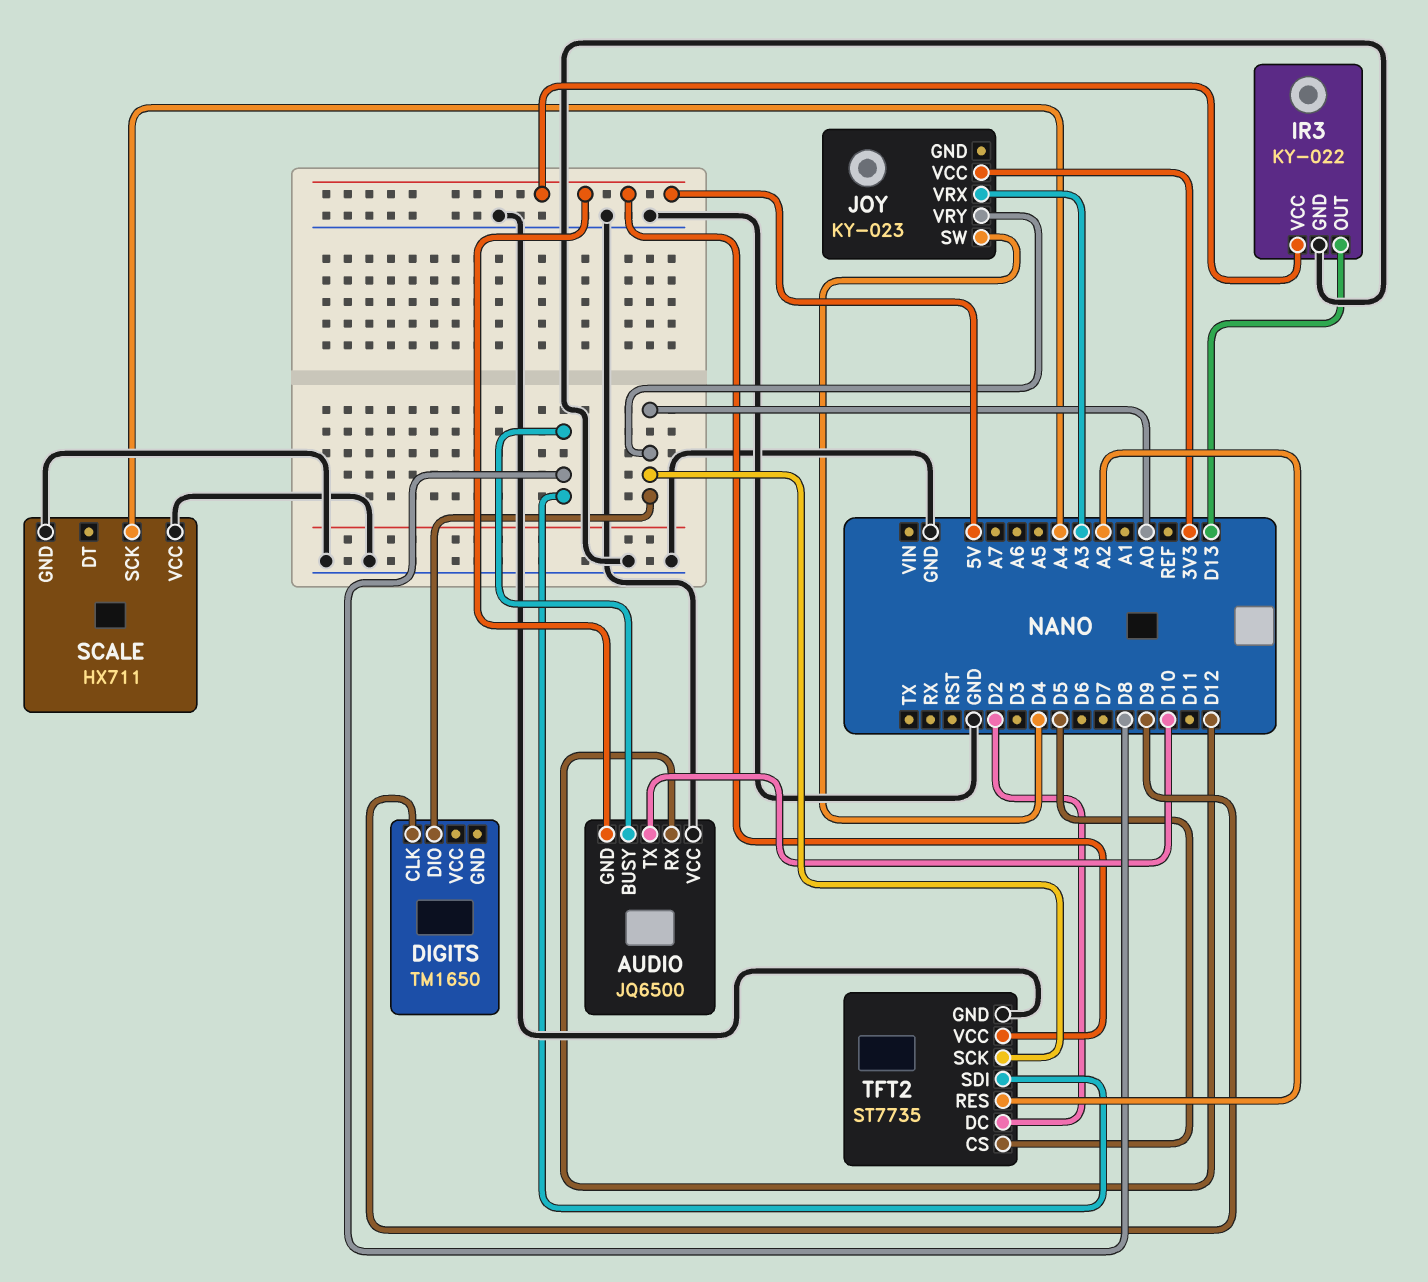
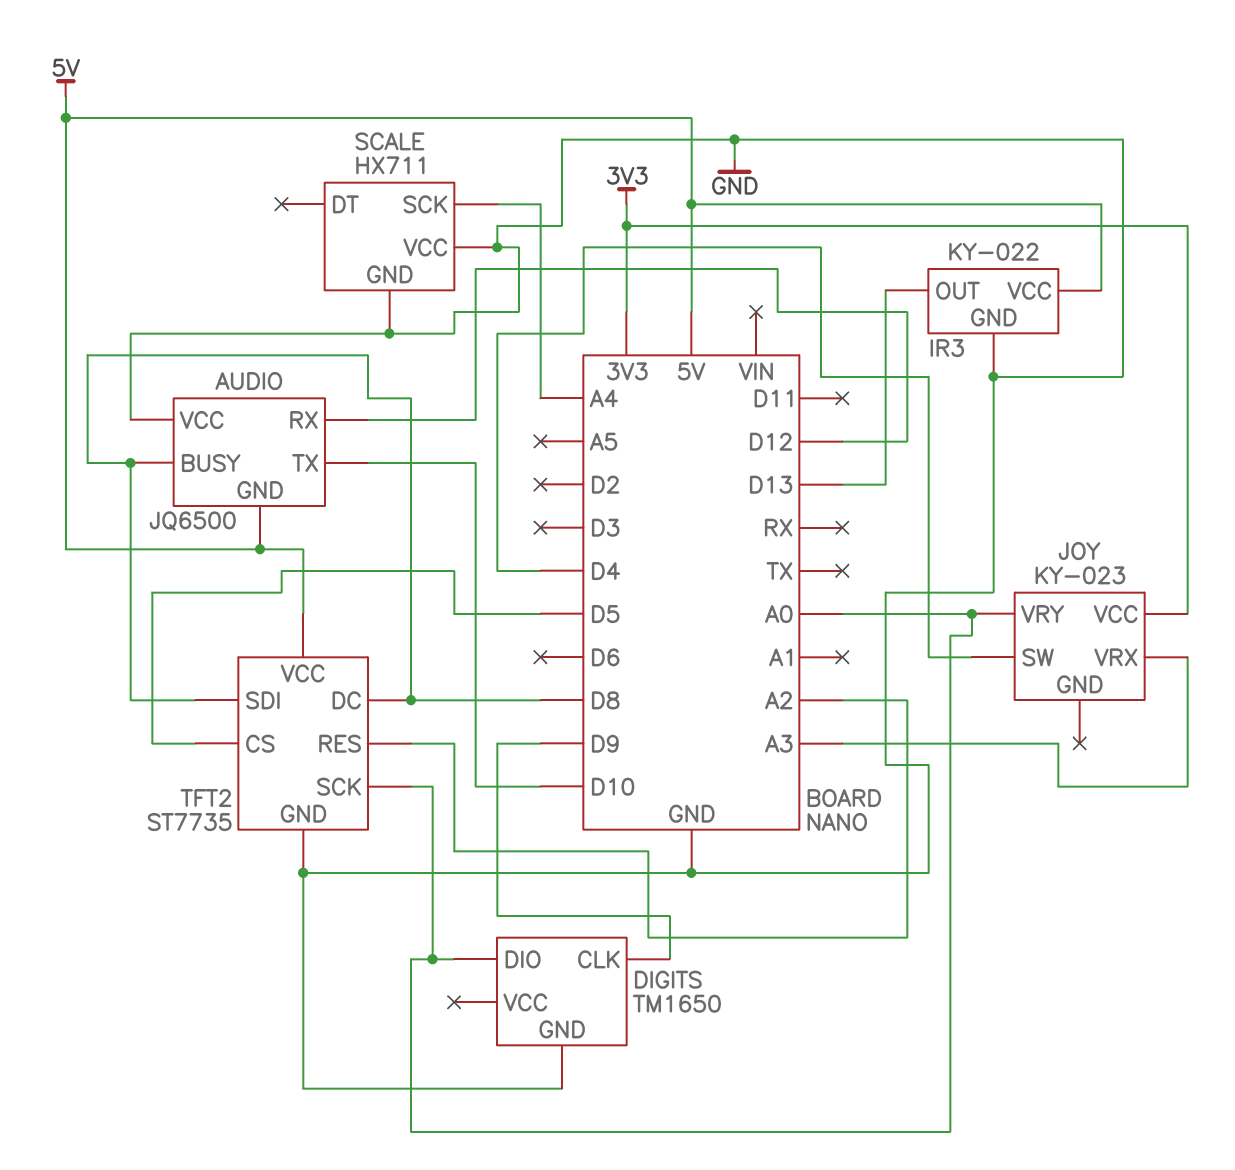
DIGITS pin GND: none -> GND
TFT2 pin DC: D2 -> D8

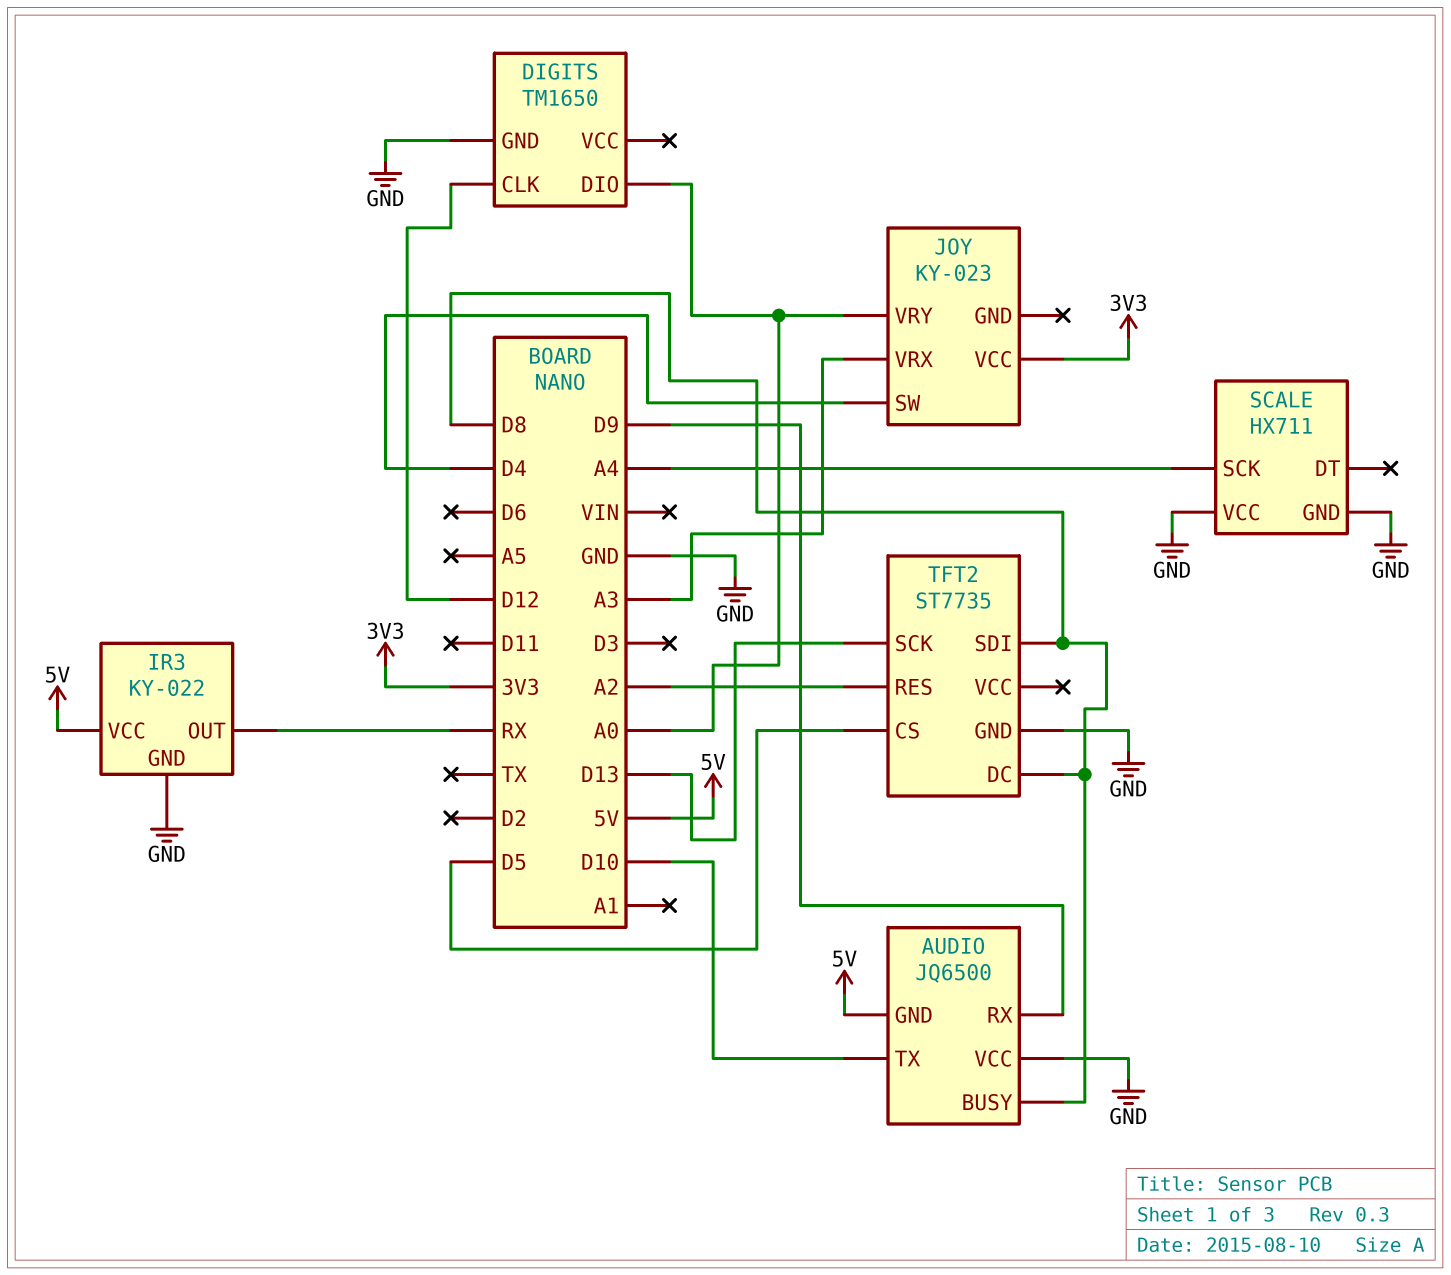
AUDIO pin RX: D12 -> D9
DIGITS pin CLK: D9 -> D12
IR3 pin OUT: D13 -> RX
TFT2 pin SCK: A0 -> D13
TFT2 pin VCC: 5V -> none

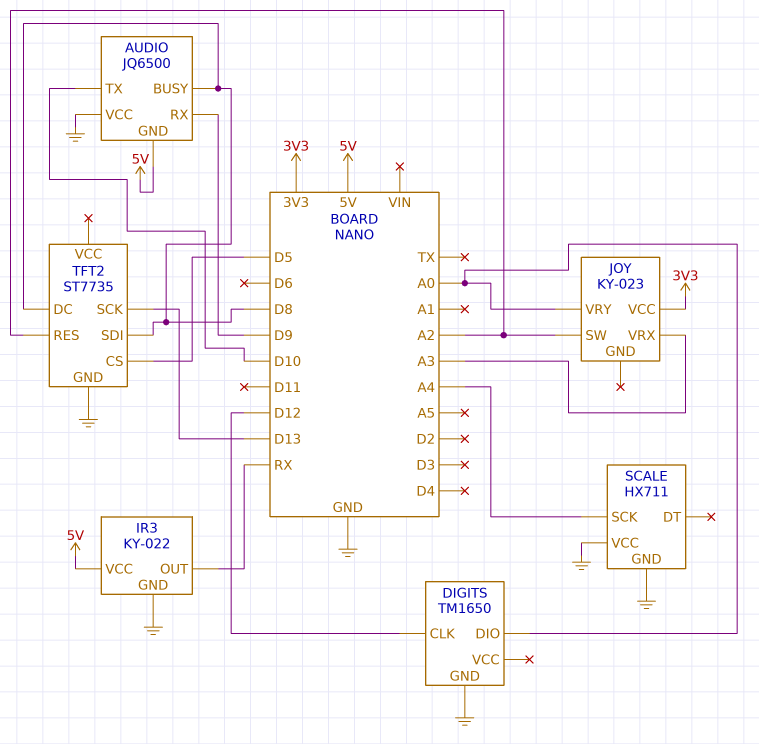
JOY pin SW: D4 -> A2

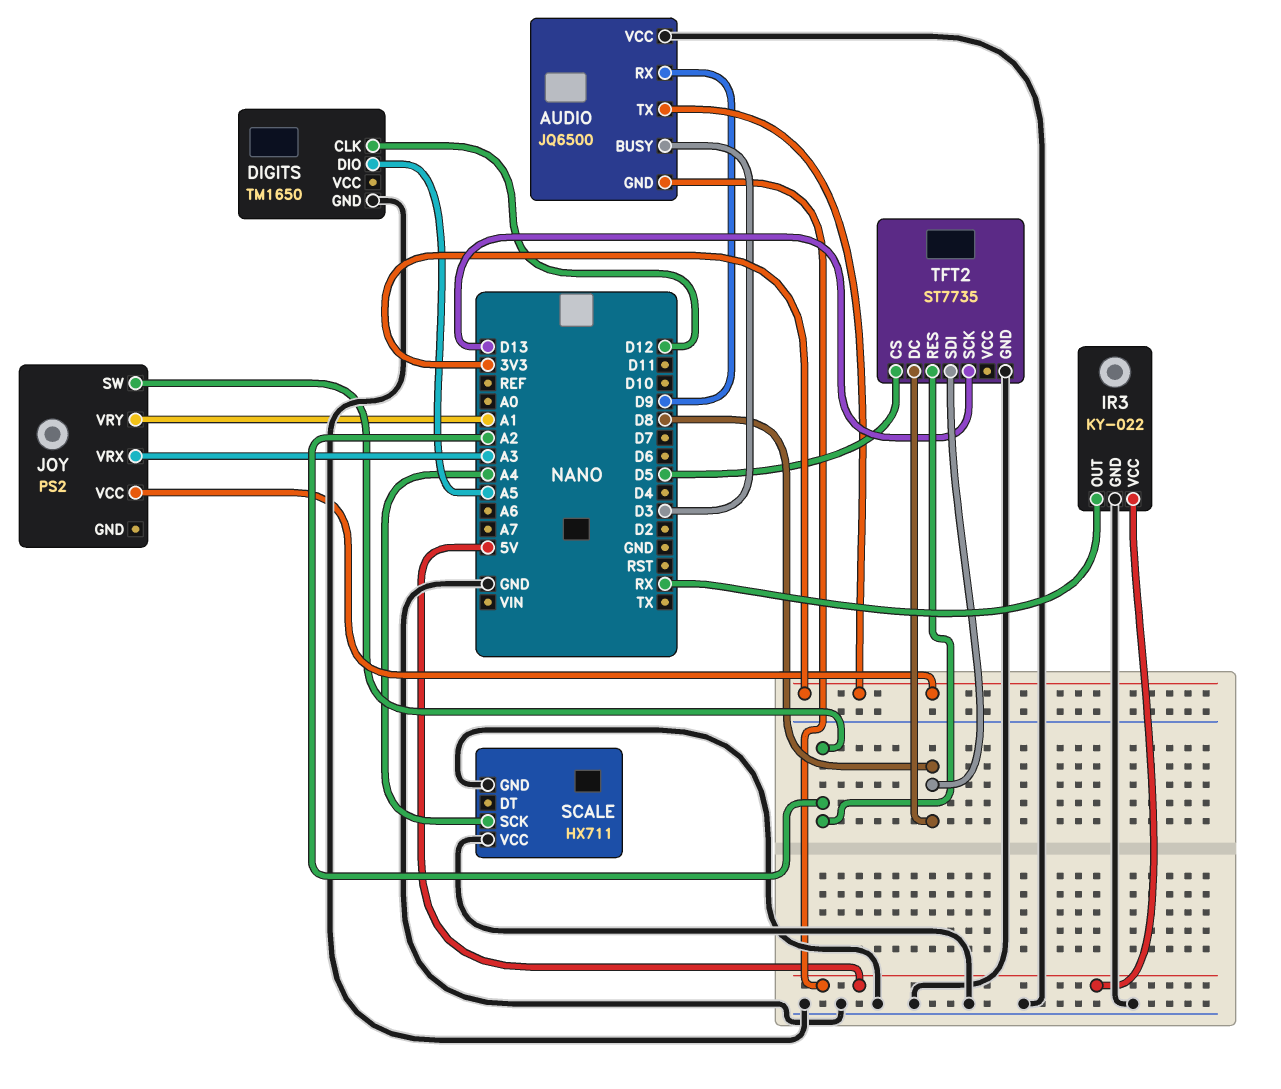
AUDIO pin BUSY: D8 -> D3
AUDIO pin TX: D10 -> 3V3
DIGITS pin DIO: A0 -> A5
JOY: KY-023 -> PS2
JOY pin VRY: A0 -> A1

